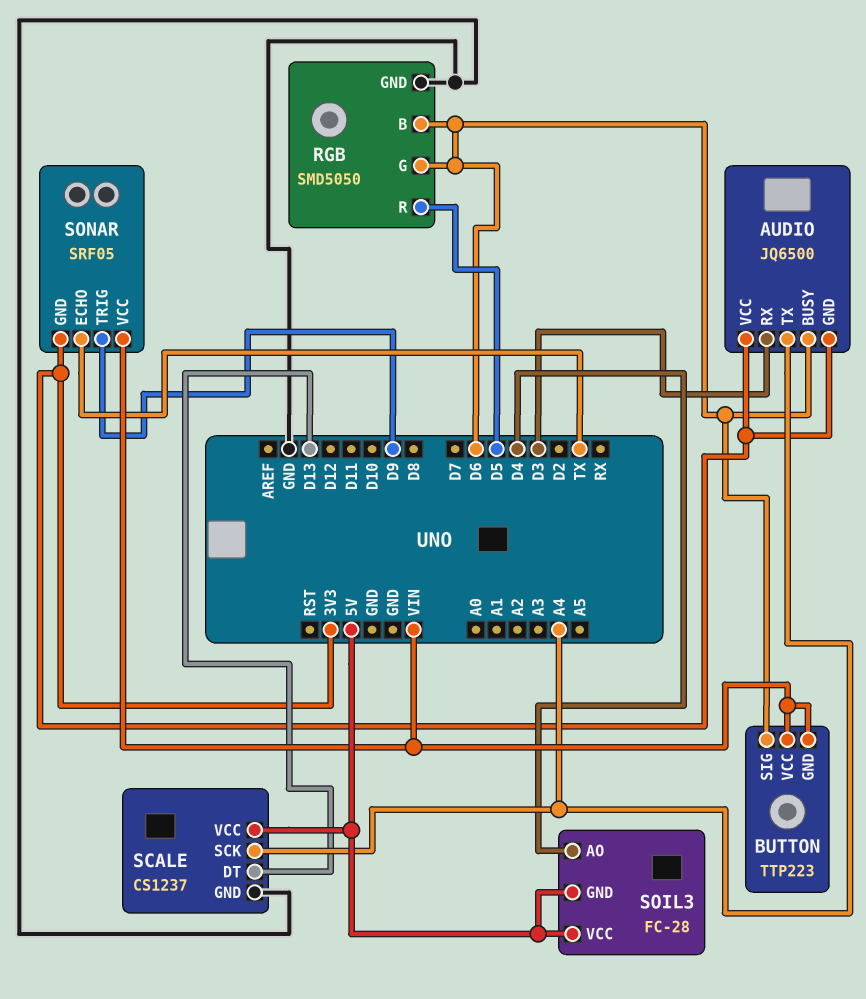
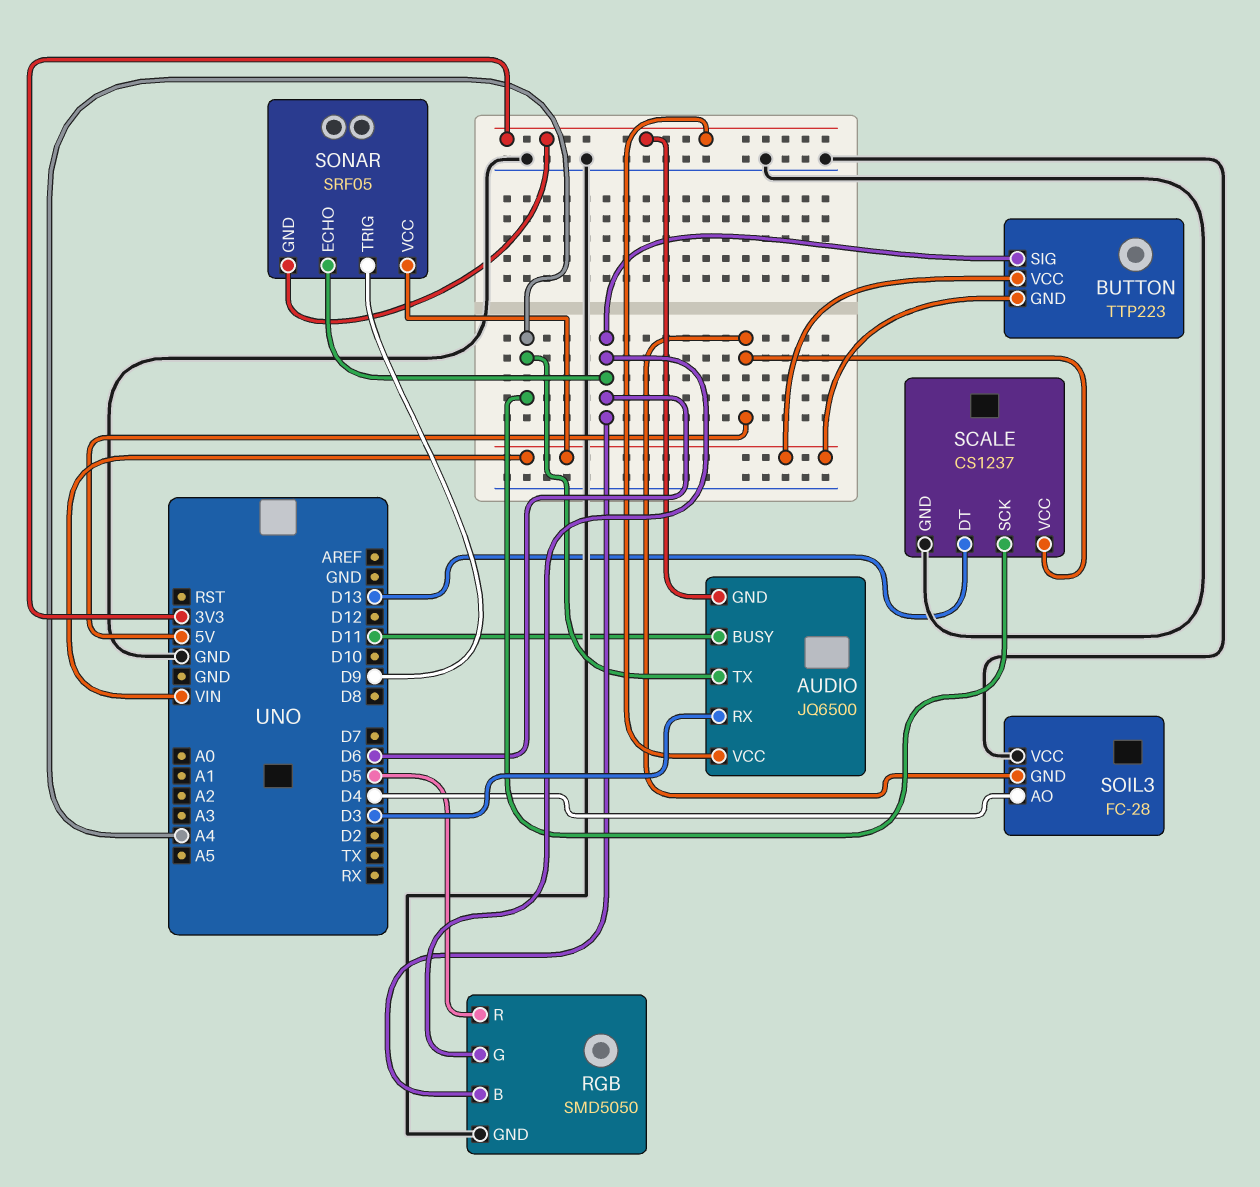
AUDIO pin BUSY: D6 -> D11
SOIL3 pin VCC: 5V -> GND
SONAR pin ECHO: TX -> D6

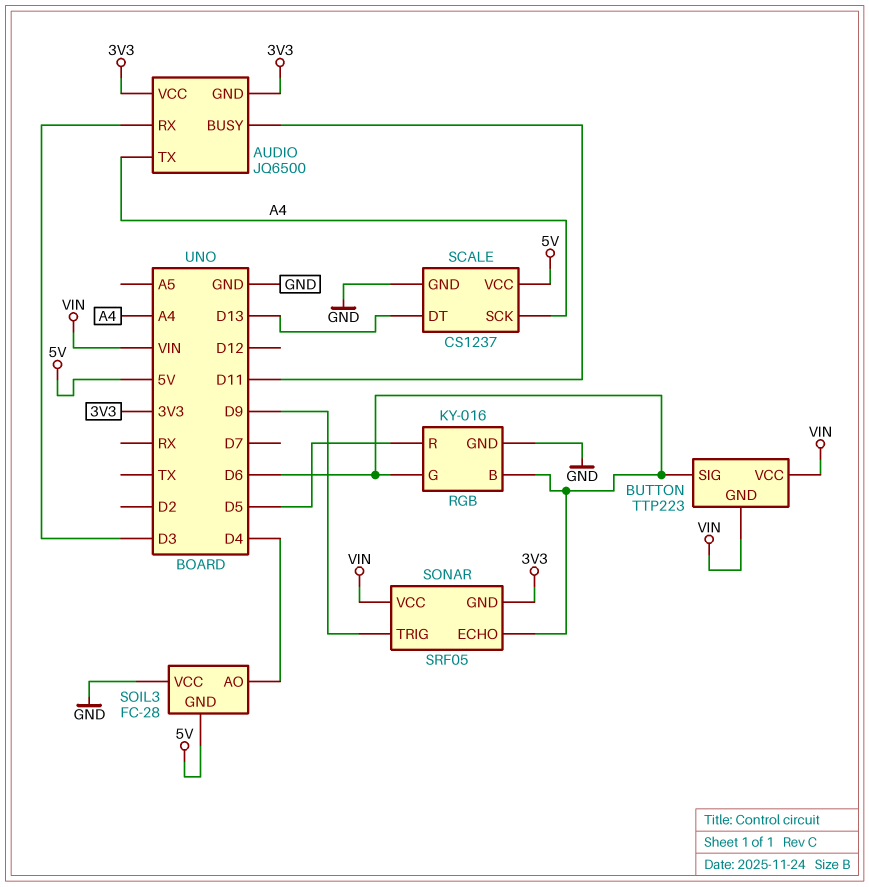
RGB: SMD5050 -> KY-016

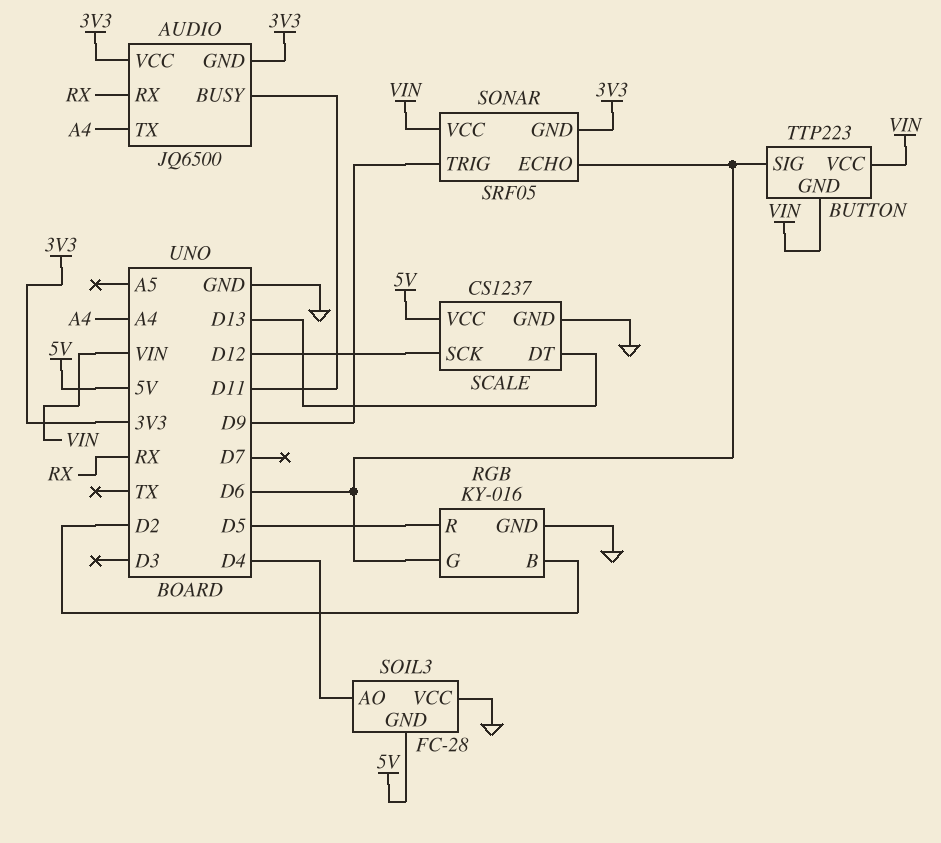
AUDIO pin RX: D3 -> RX
RGB pin B: D6 -> D2
SCALE pin SCK: A4 -> D12

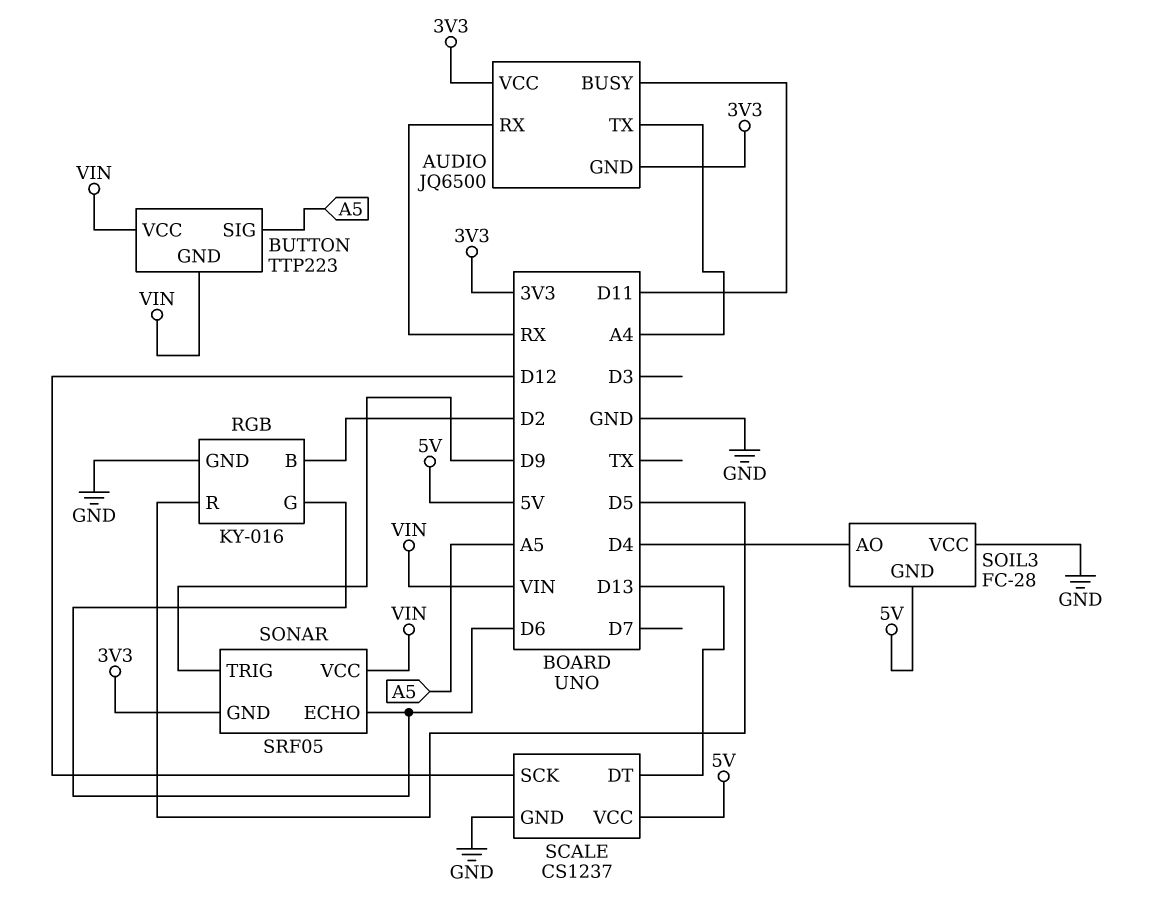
BUTTON pin SIG: D6 -> A5

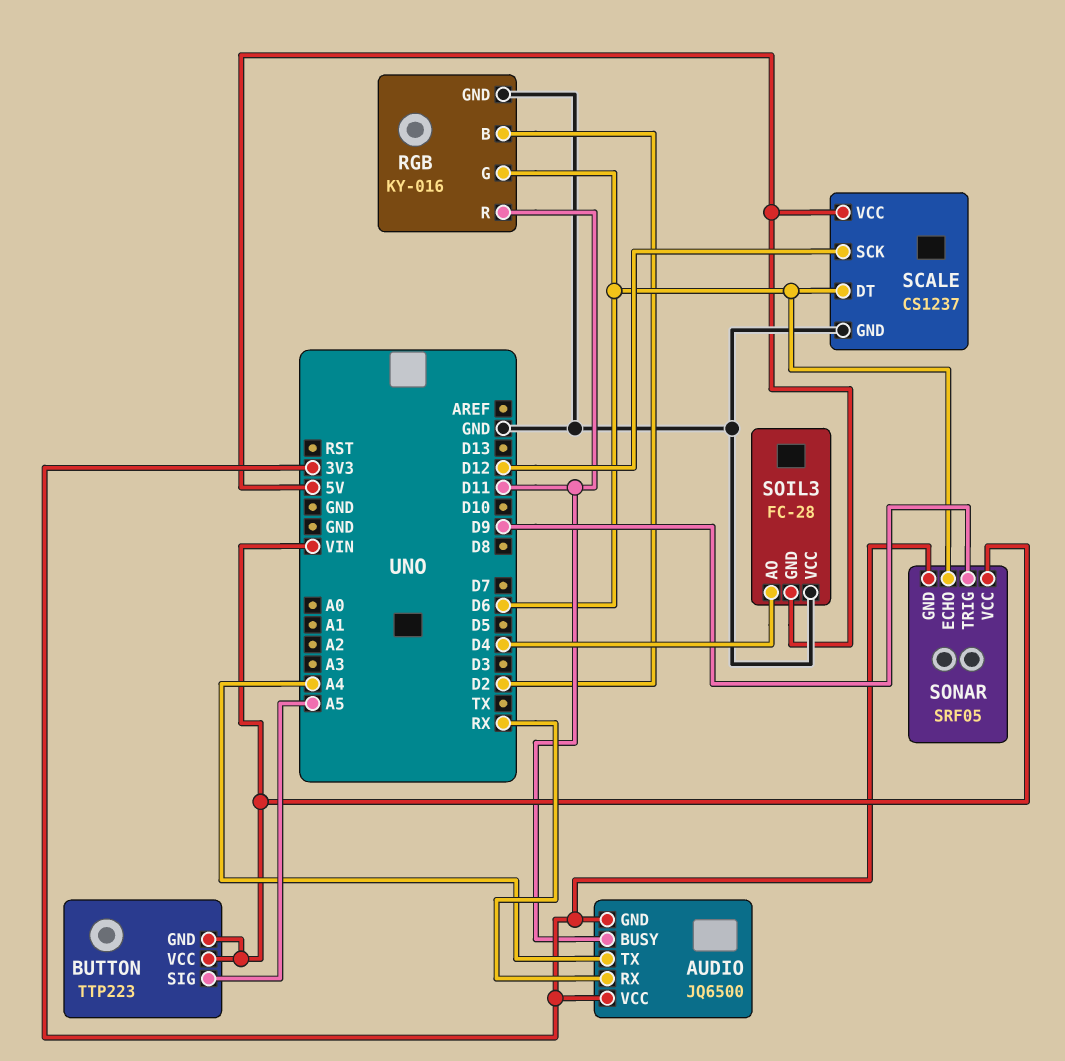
RGB pin R: D5 -> D11
SCALE pin DT: D13 -> D6

